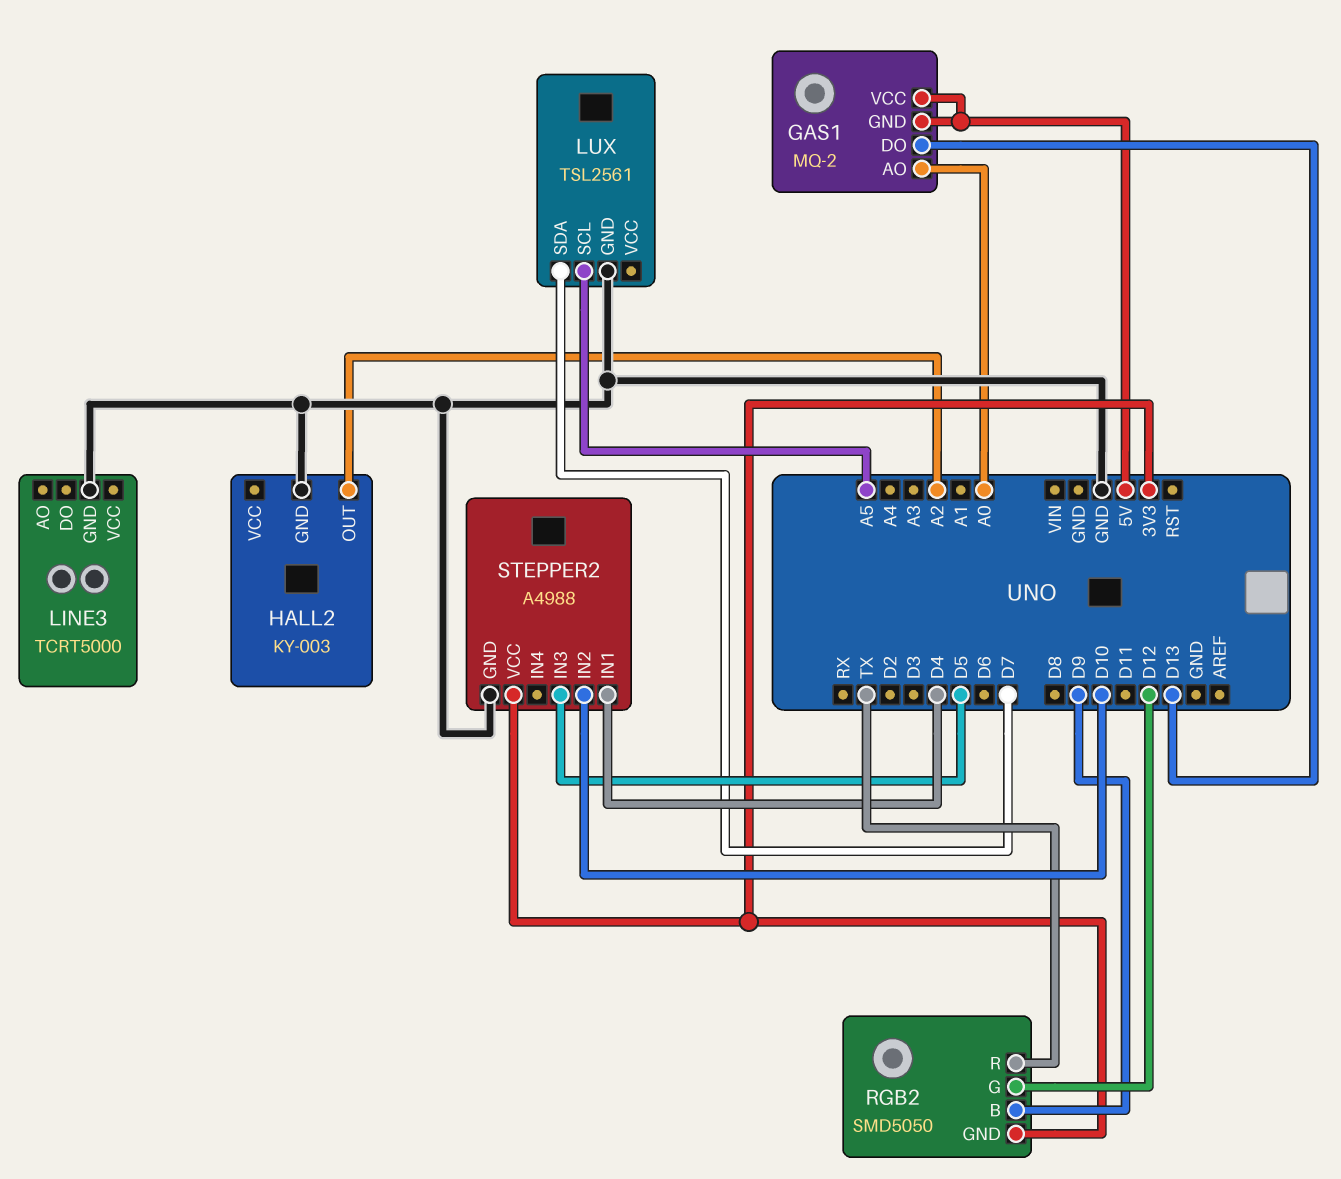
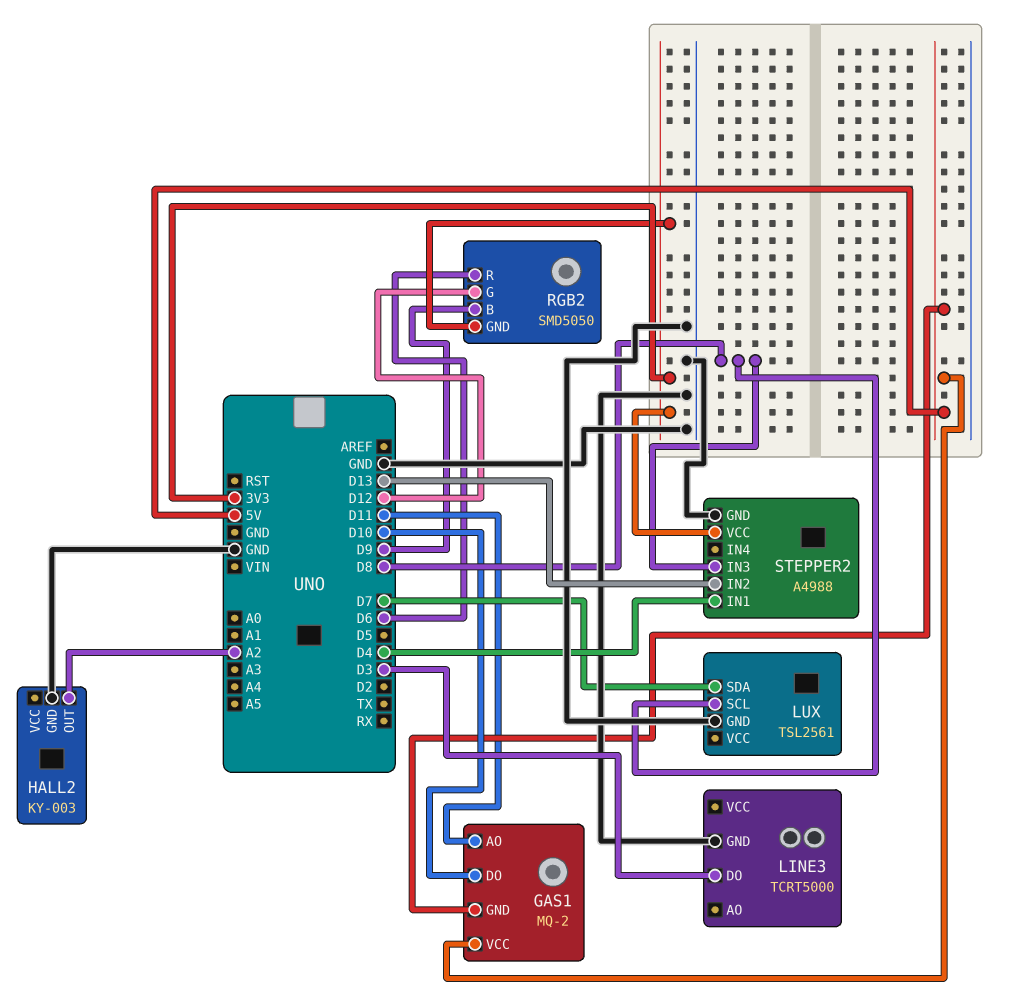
GAS1 pin AO: A0 -> D11
GAS1 pin DO: D13 -> D10
LINE3 pin DO: none -> D3
LUX pin SCL: A5 -> D8
RGB2 pin R: TX -> D6
STEPPER2 pin IN2: D10 -> D13
STEPPER2 pin IN3: D5 -> D8

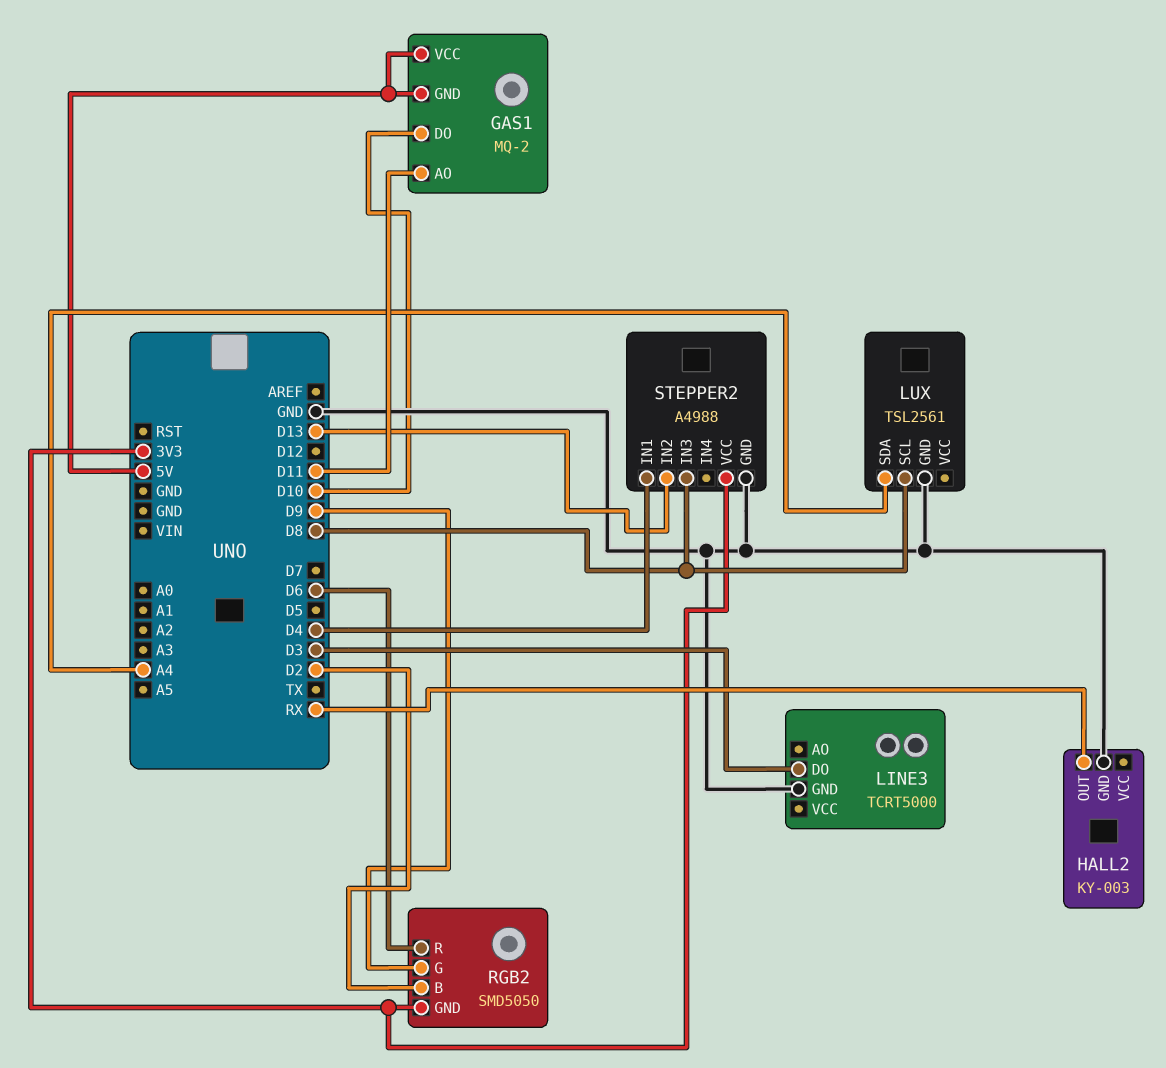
HALL2 pin OUT: A2 -> RX
LUX pin SDA: D7 -> A4
RGB2 pin B: D9 -> D2
RGB2 pin G: D12 -> D9

